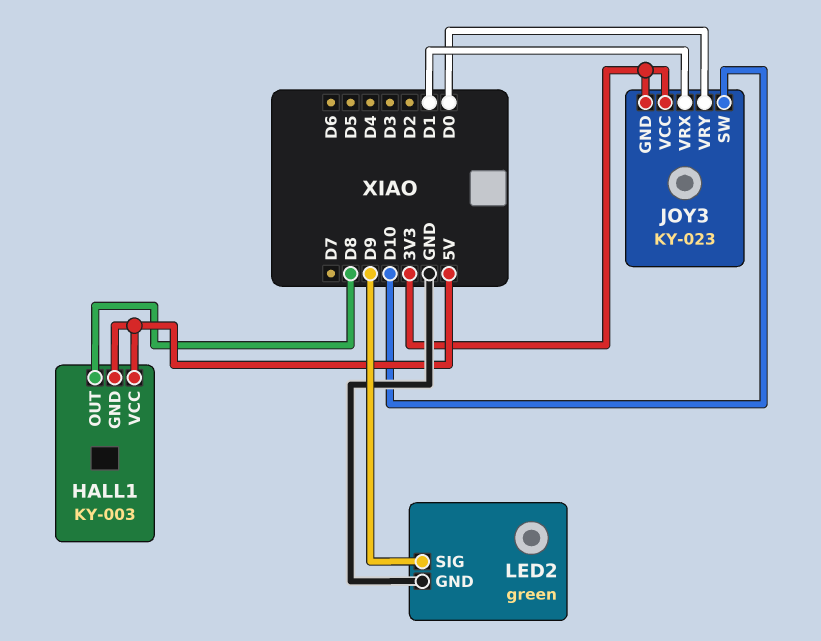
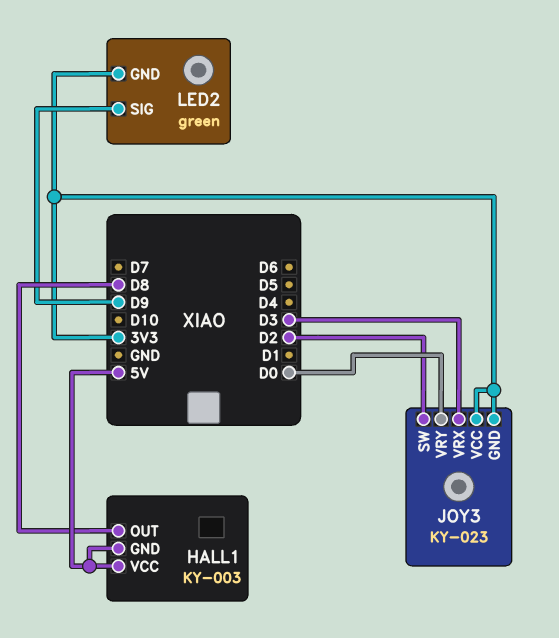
JOY3 pin SW: D10 -> D2
JOY3 pin VRX: D1 -> D3
LED2 pin GND: GND -> 3V3

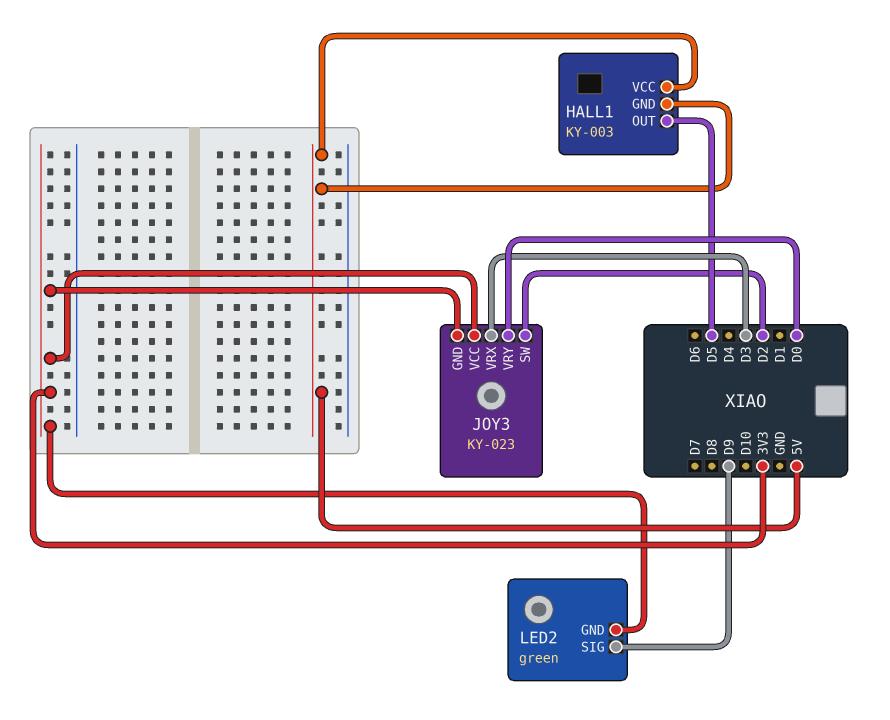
HALL1 pin OUT: D8 -> D5

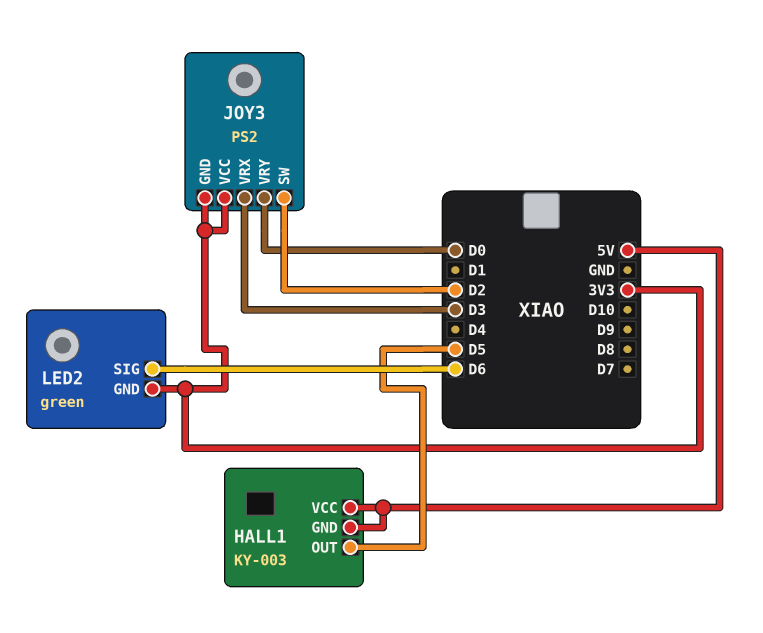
JOY3: KY-023 -> PS2
LED2 pin SIG: D9 -> D6

